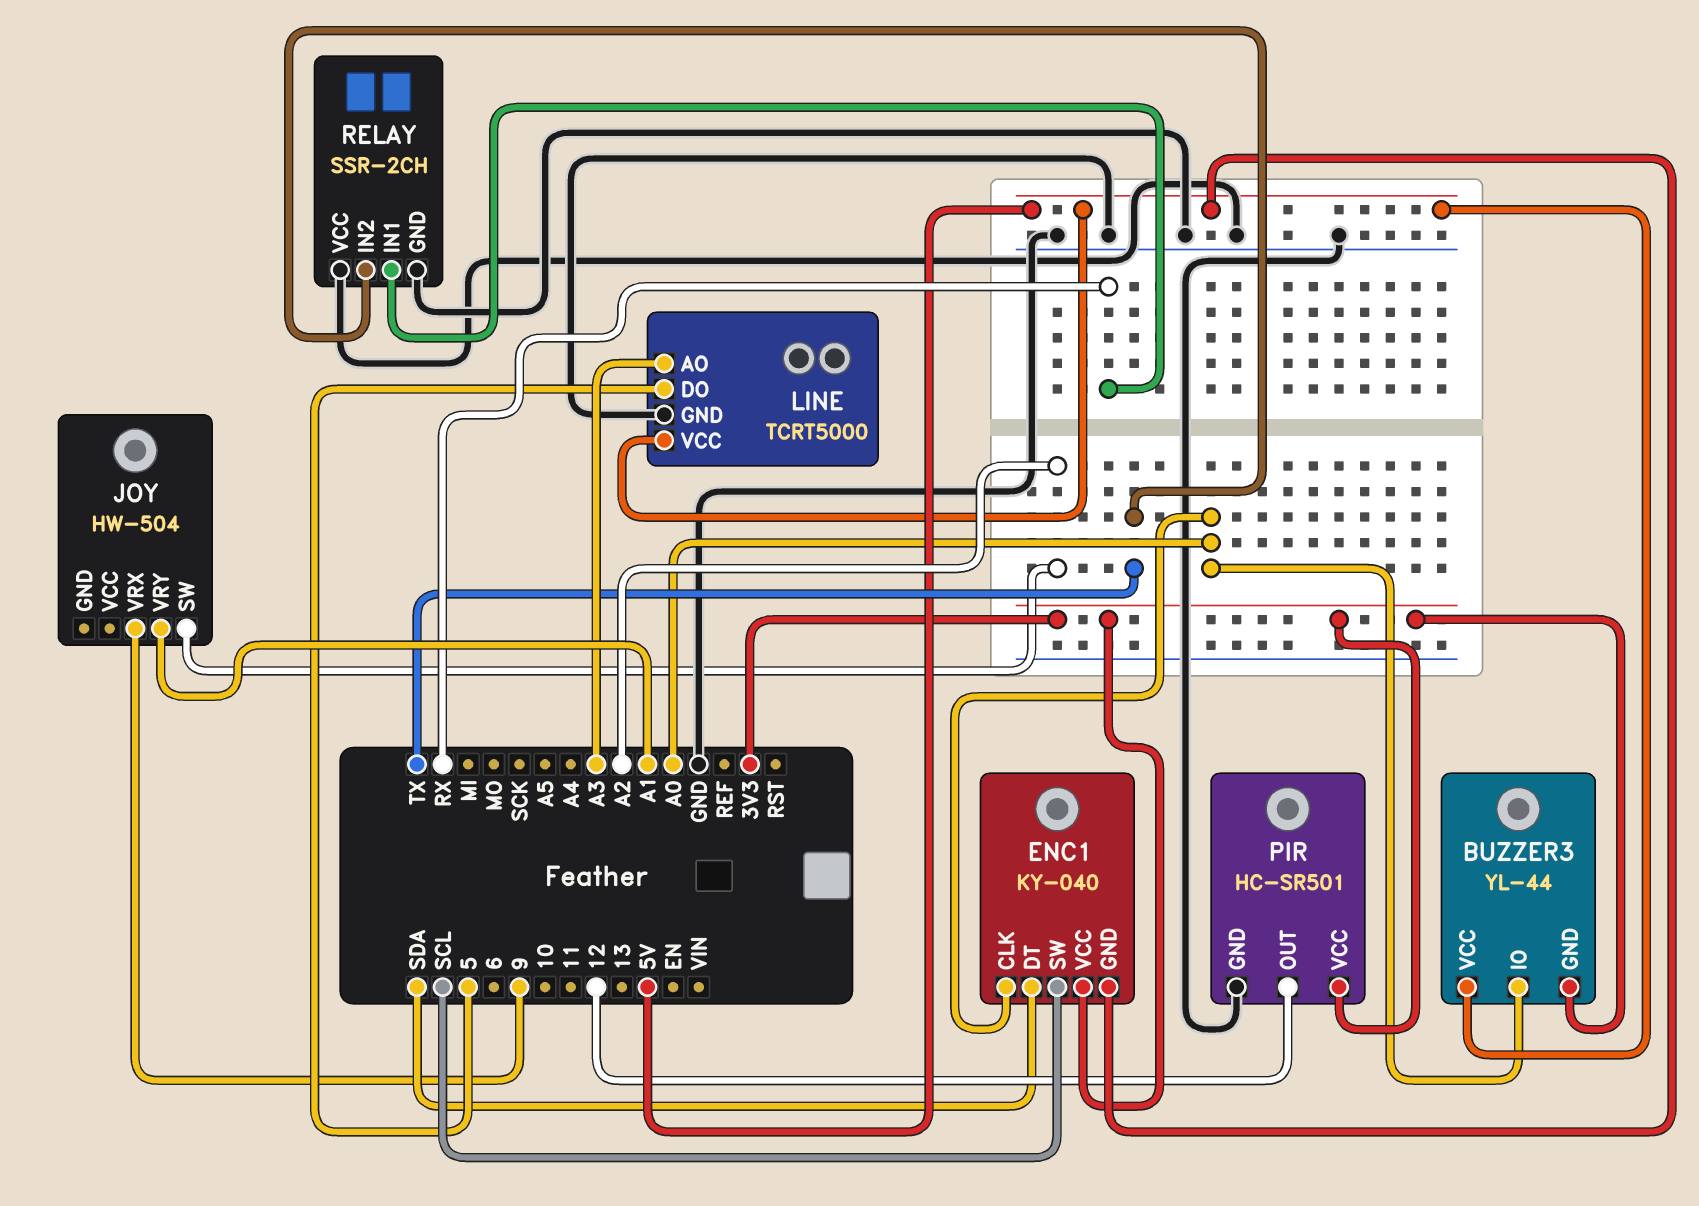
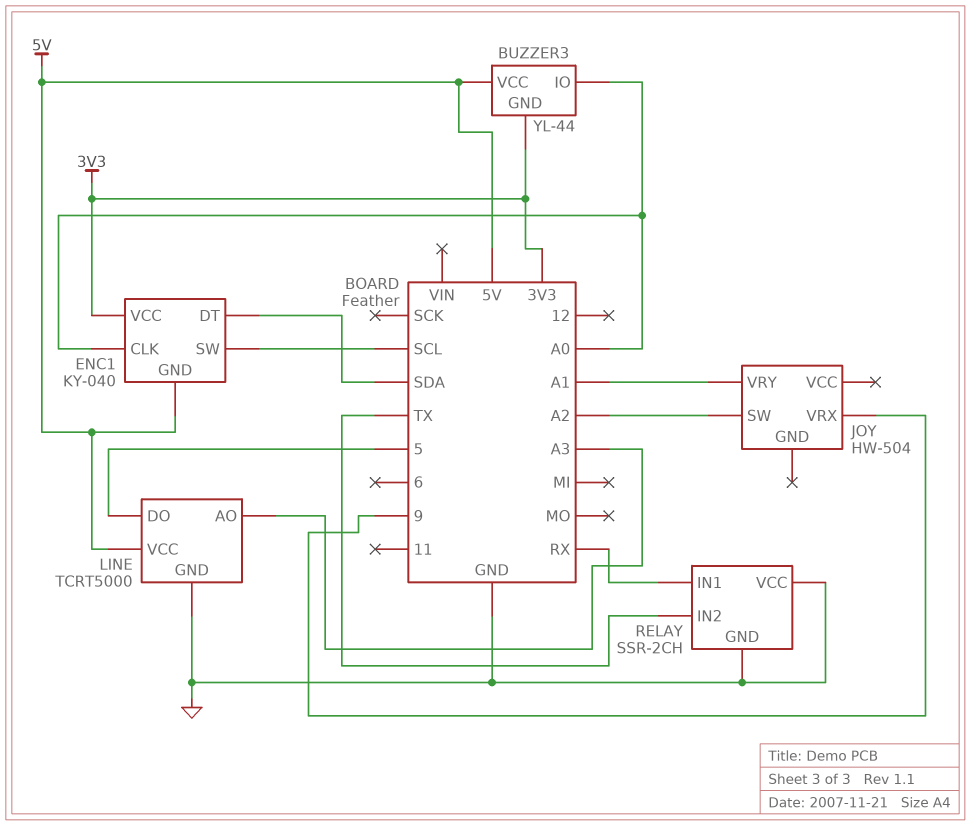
PIR: HC-SR501 -> none
PIR pin GND: GND -> none
PIR pin OUT: 12 -> none
PIR pin VCC: 3V3 -> none

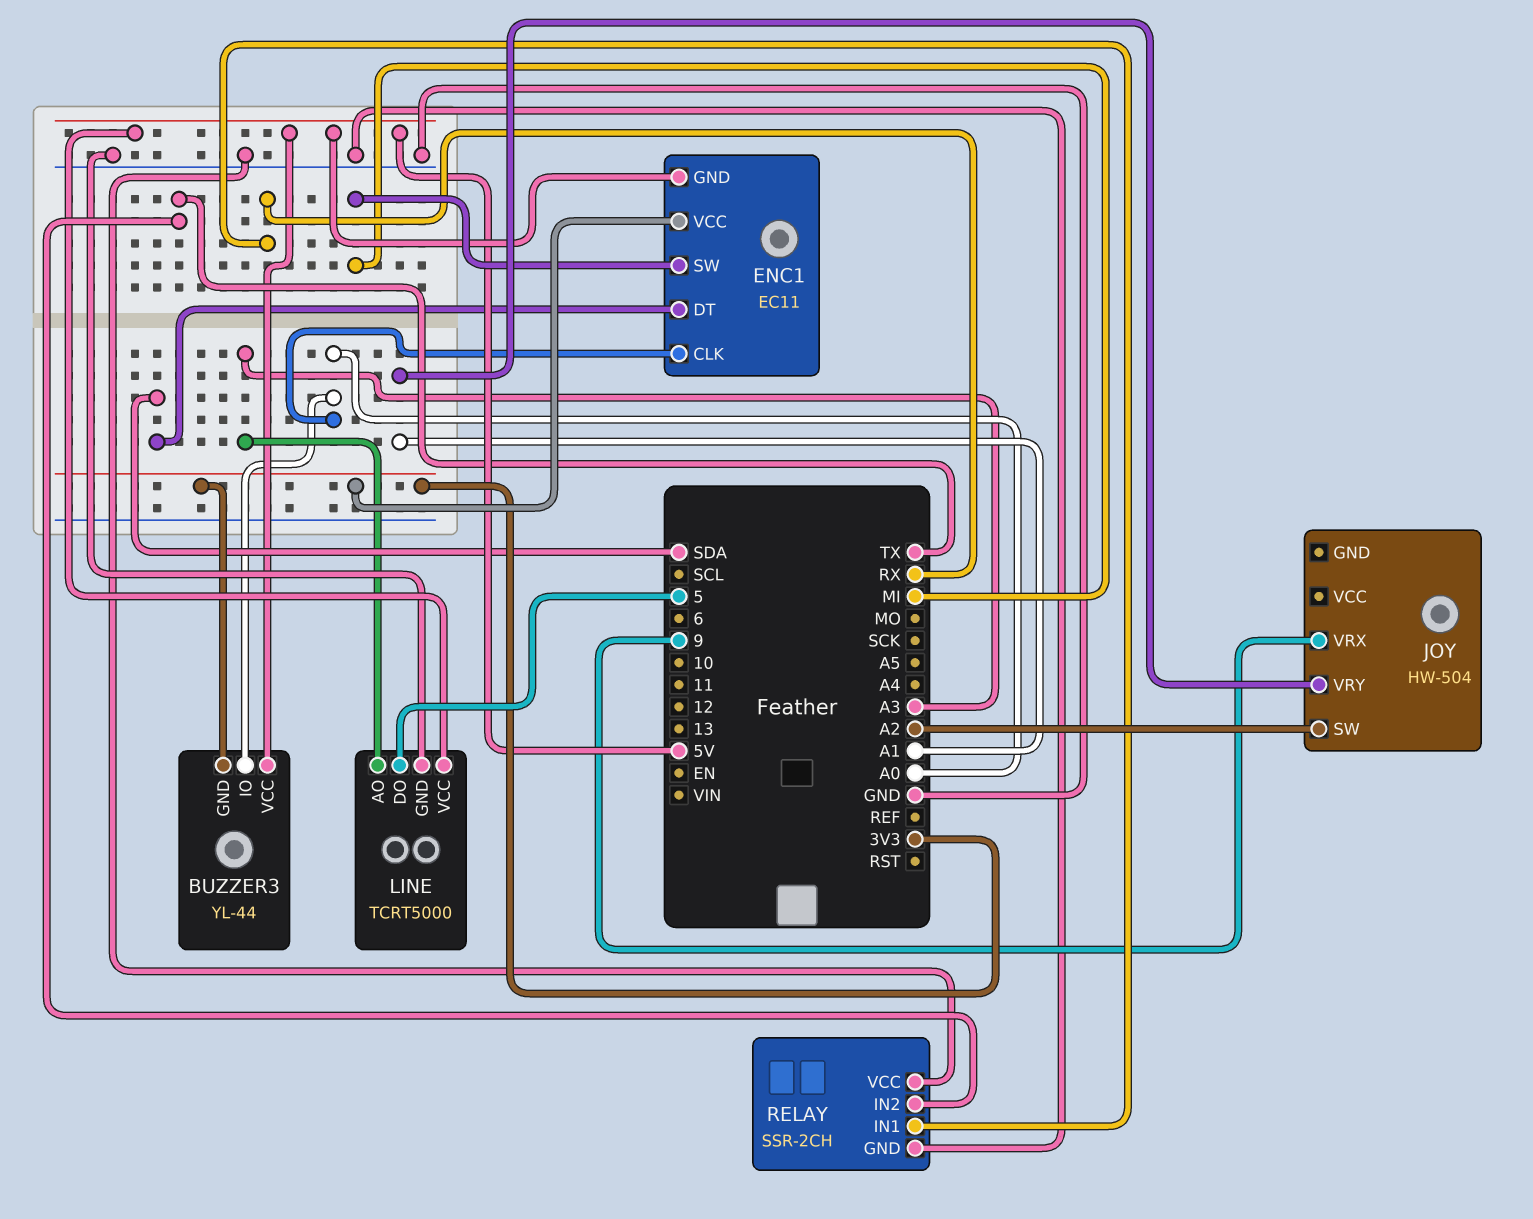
ENC1: KY-040 -> EC11
ENC1 pin SW: SCL -> MI

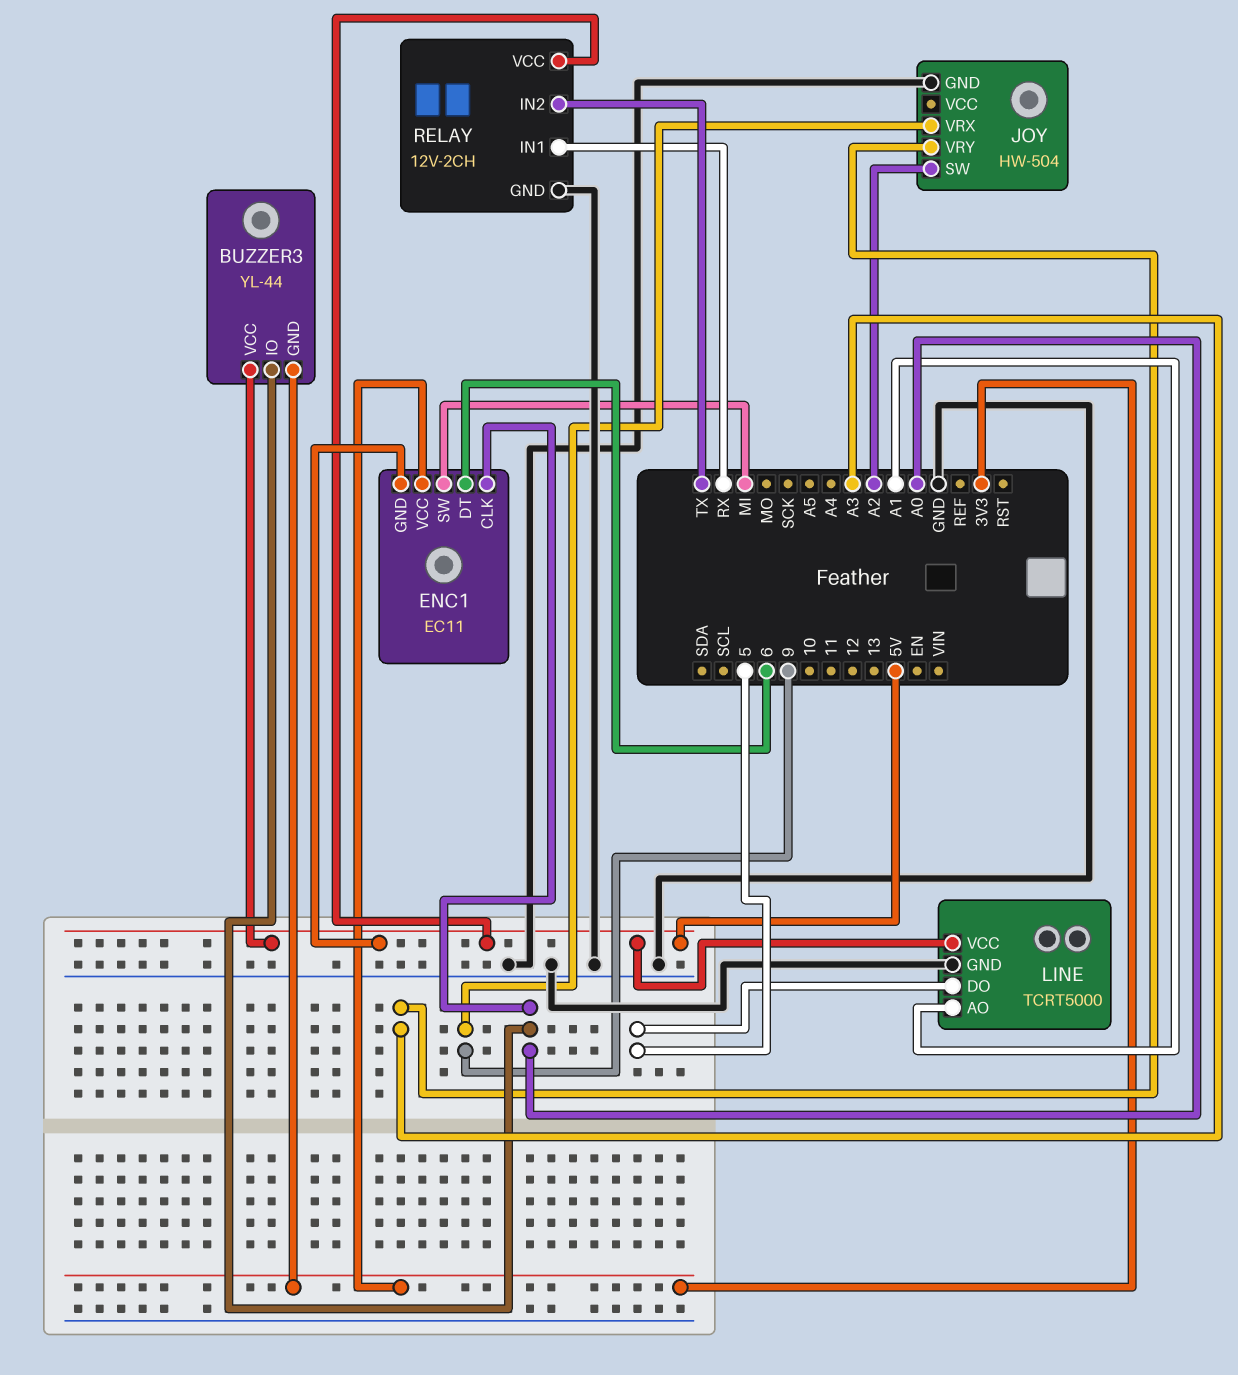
ENC1 pin DT: SDA -> 6
JOY pin GND: none -> GND
JOY pin VRY: A1 -> A3
LINE pin AO: A3 -> A1
RELAY: SSR-2CH -> 12V-2CH
RELAY pin VCC: GND -> 5V

